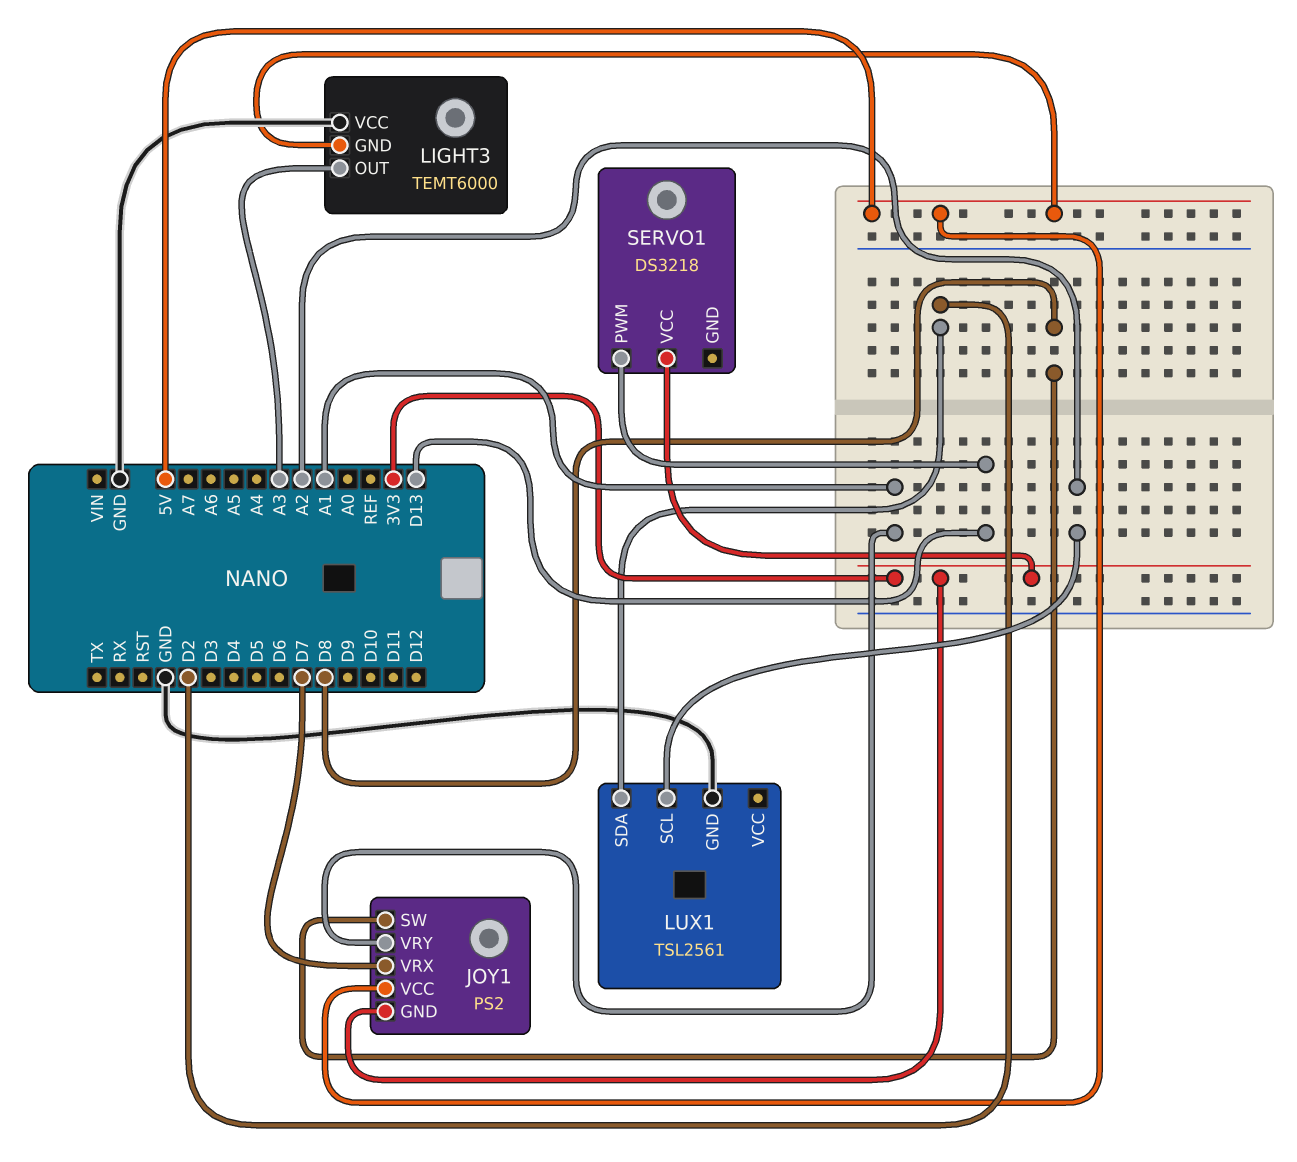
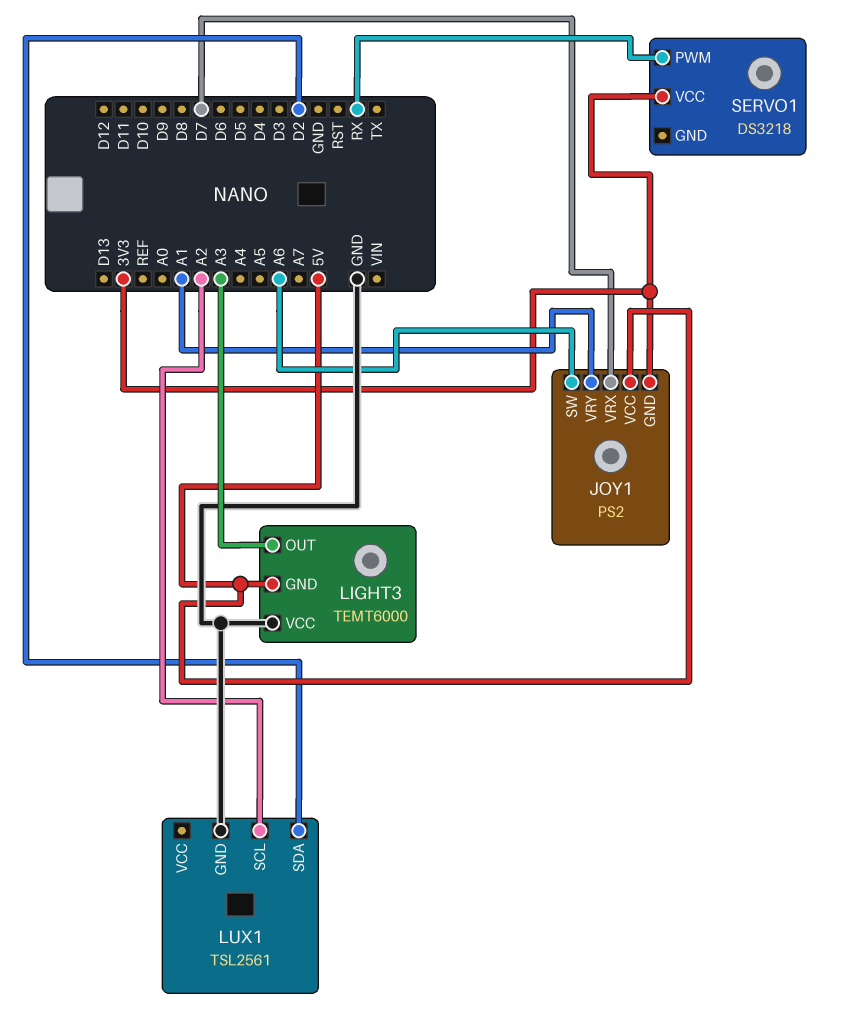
JOY1 pin SW: D8 -> A6
SERVO1 pin PWM: D13 -> RX

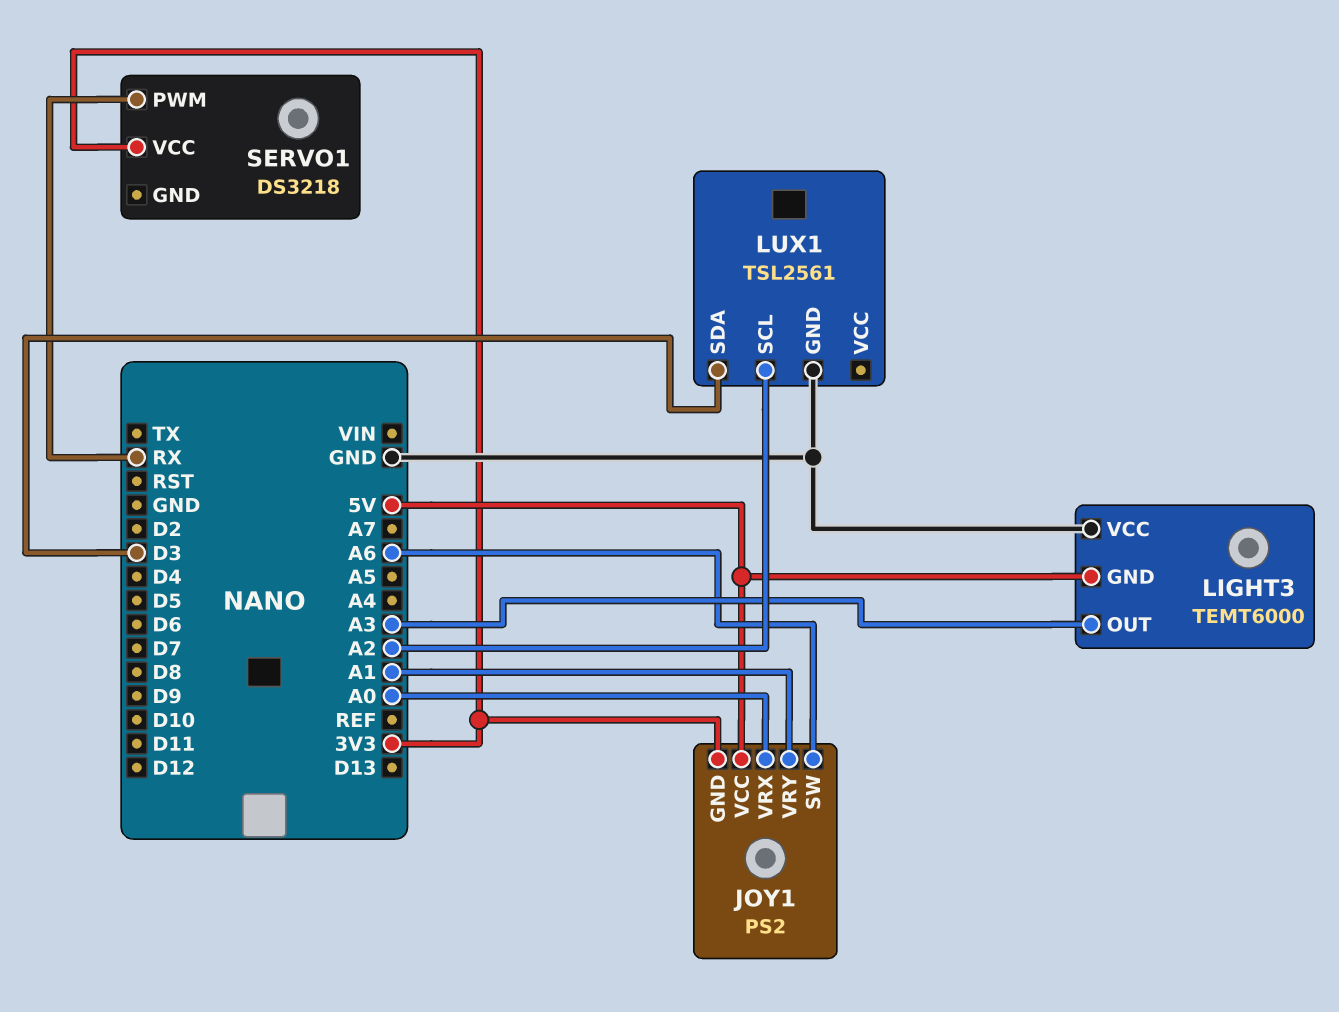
JOY1 pin VRX: D7 -> A0
LUX1 pin SDA: D2 -> D3

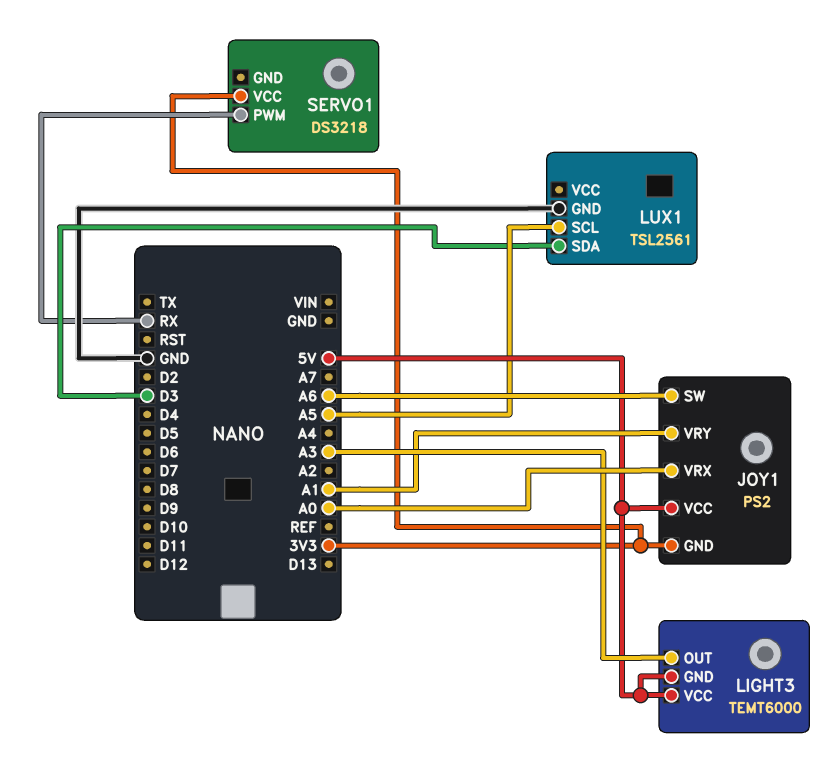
LIGHT3 pin VCC: GND -> 5V
LUX1 pin SCL: A2 -> A5

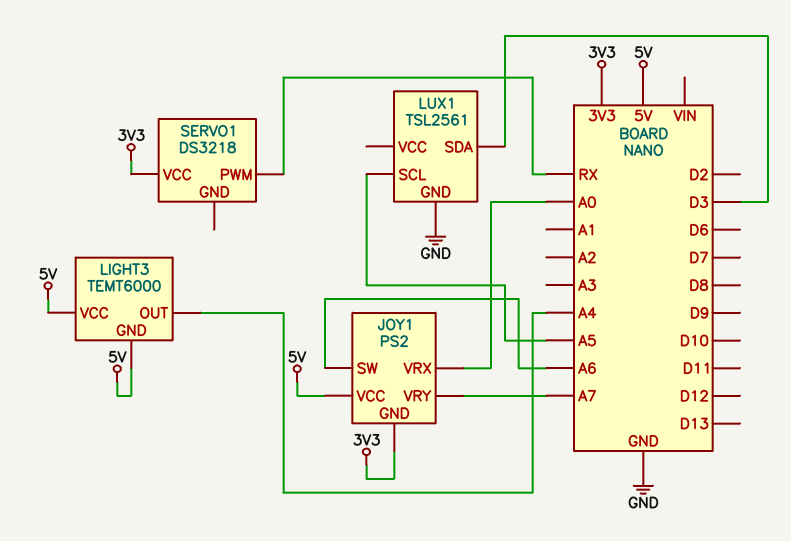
JOY1 pin VRY: A1 -> A7
LIGHT3 pin OUT: A3 -> A4

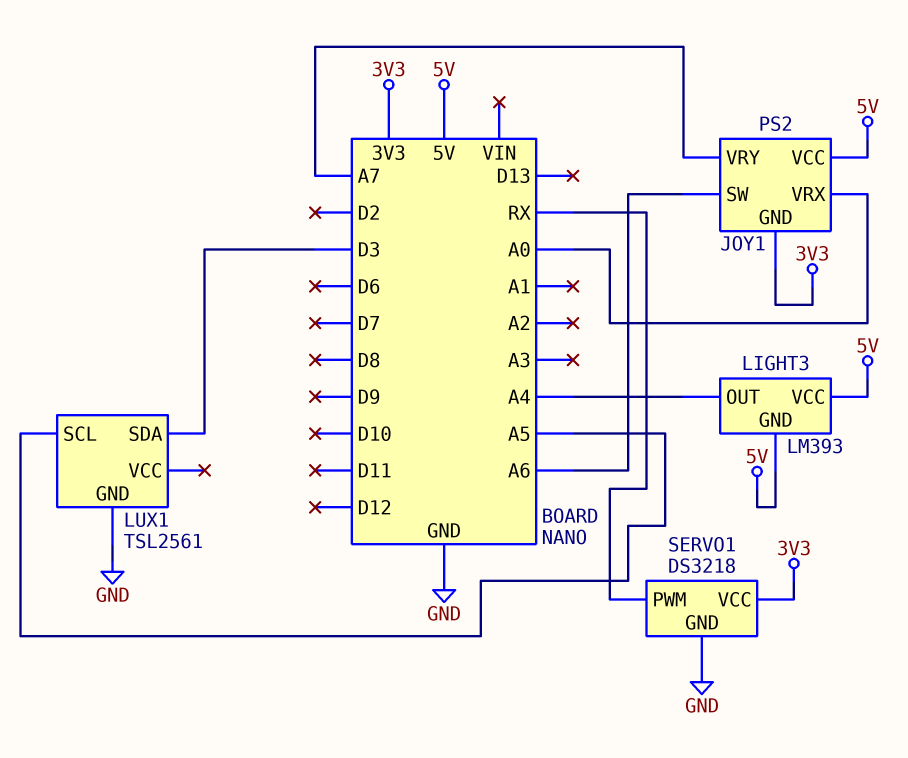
LIGHT3: TEMT6000 -> LM393
SERVO1 pin GND: none -> GND

